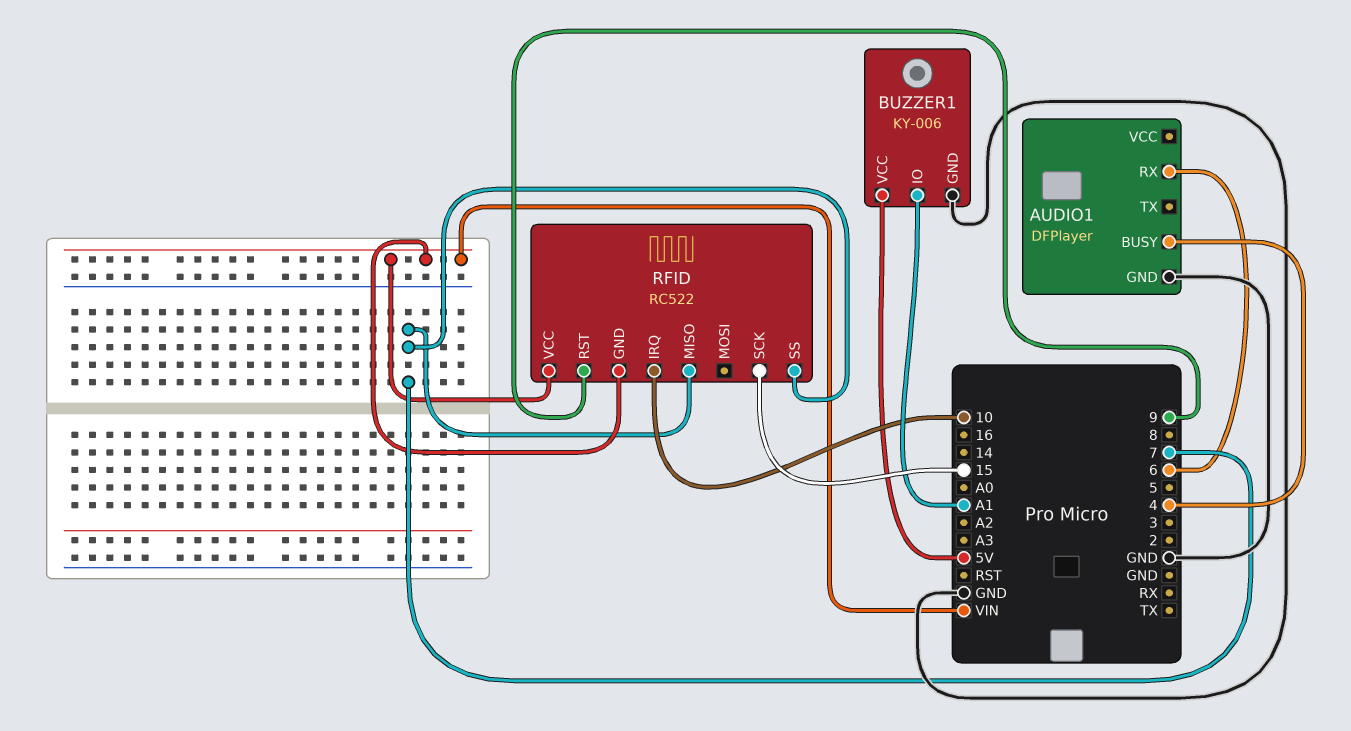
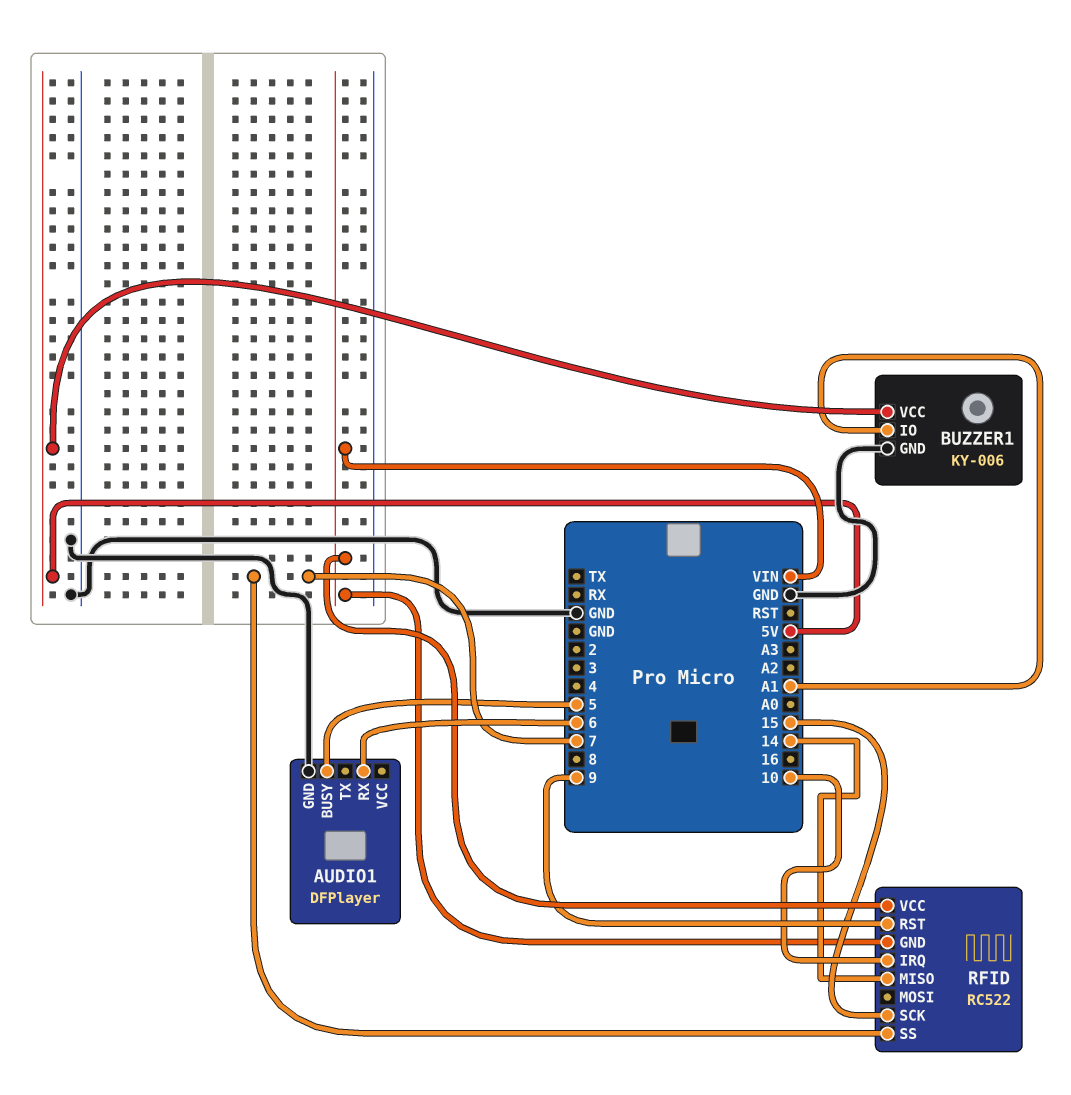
AUDIO1 pin BUSY: 4 -> 5
RFID pin MISO: 7 -> 14

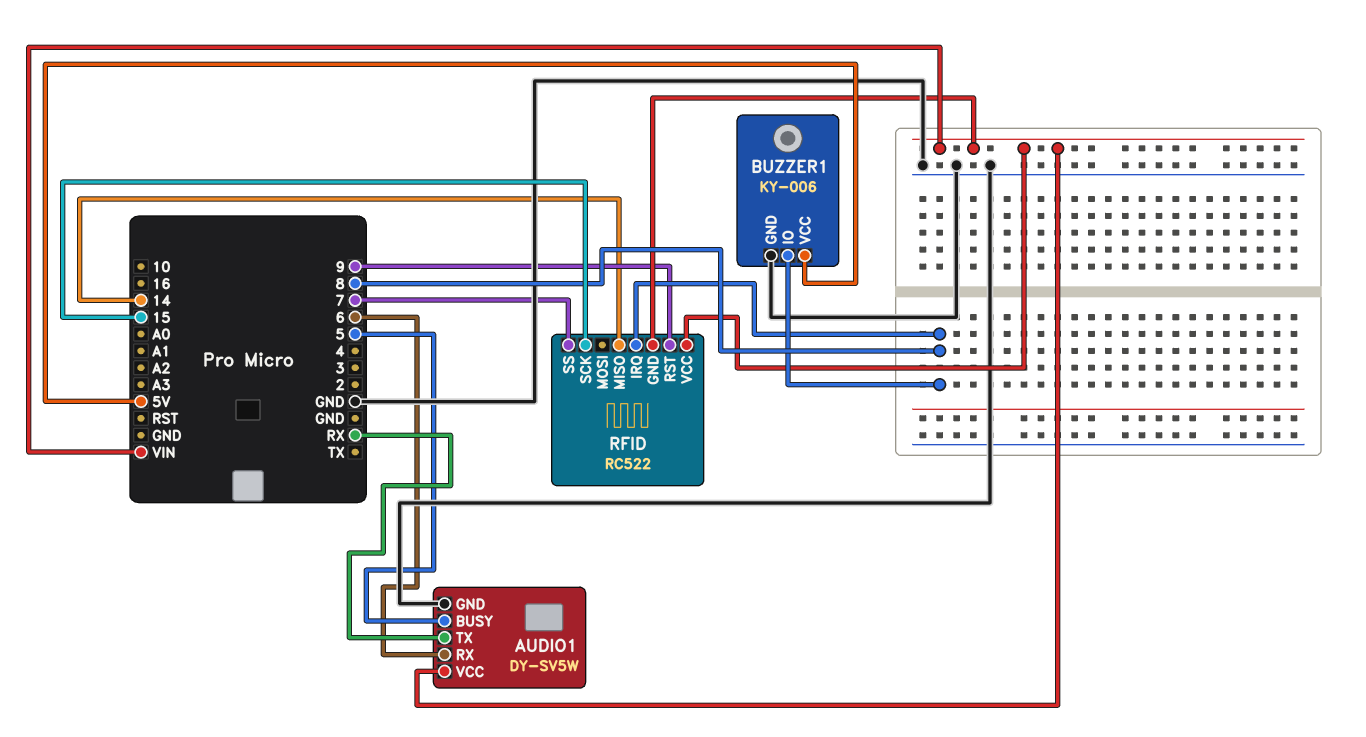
AUDIO1: DFPlayer -> DY-SV5W
AUDIO1 pin TX: none -> RX
AUDIO1 pin VCC: none -> VIN
BUZZER1 pin IO: A1 -> 8
RFID pin IRQ: 10 -> 8

